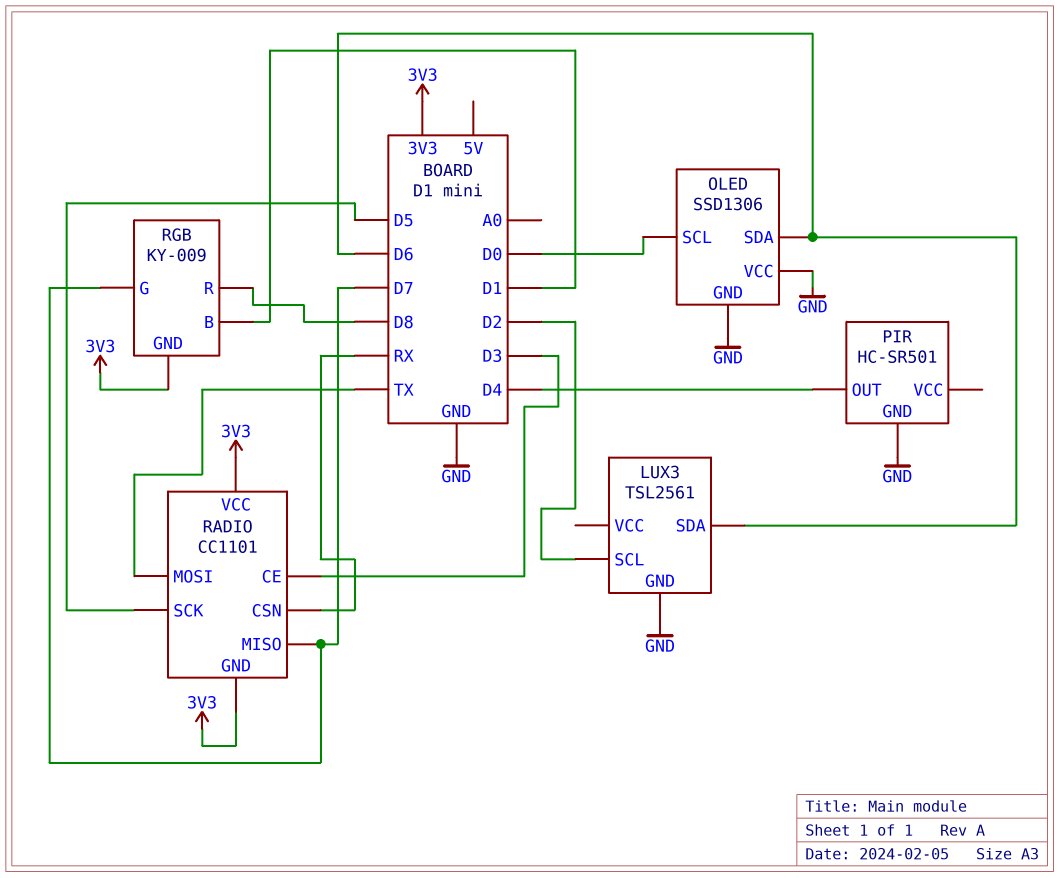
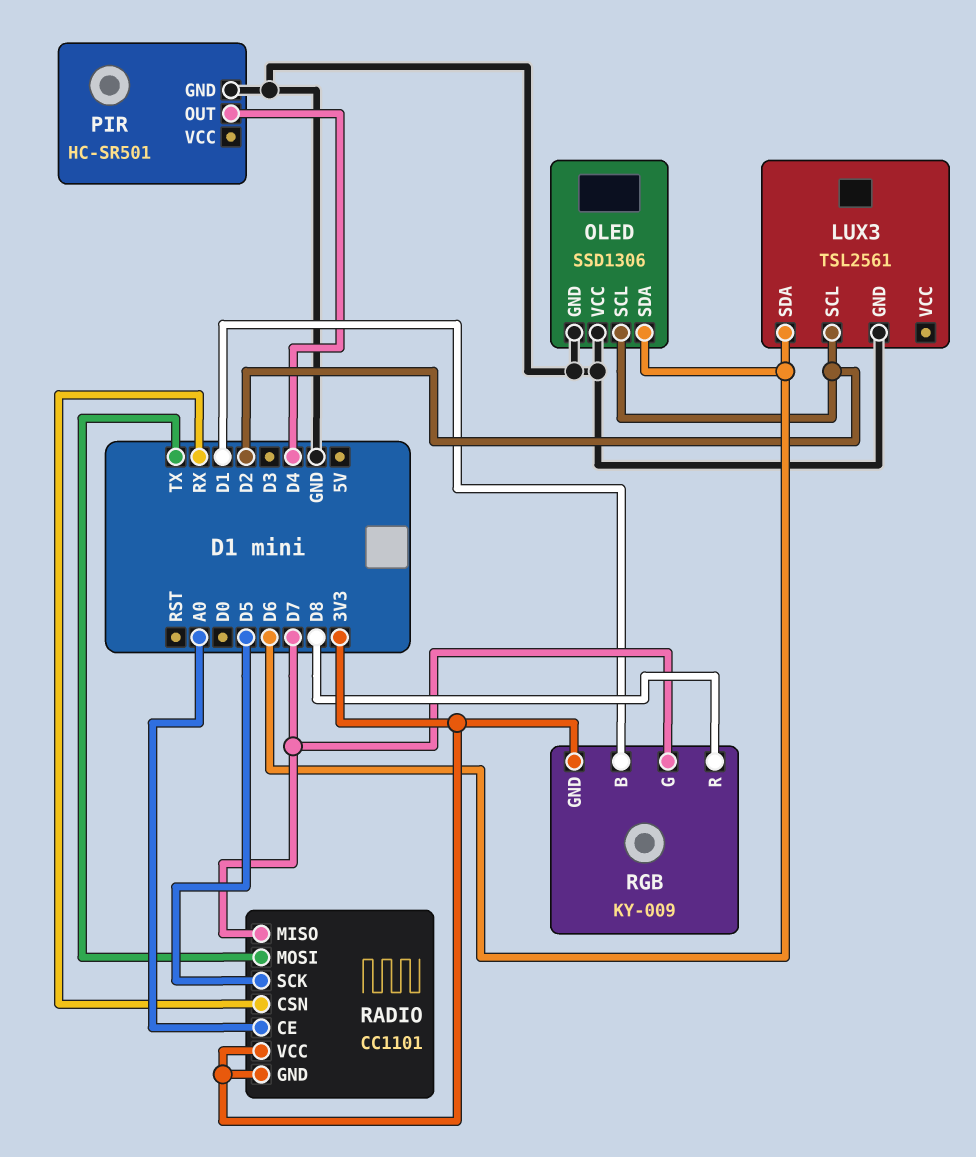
OLED pin SCL: D0 -> D2
RADIO pin CE: D3 -> A0

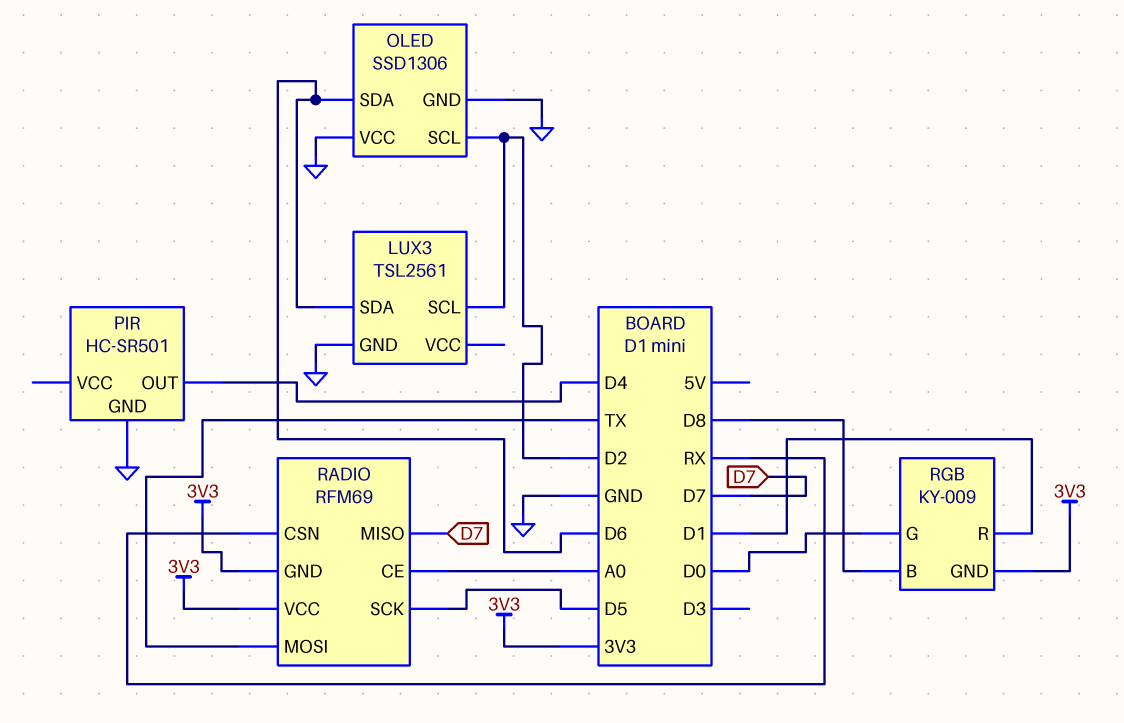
RADIO: CC1101 -> RFM69
RGB pin B: D1 -> D8
RGB pin G: D7 -> D0
RGB pin R: D8 -> D1

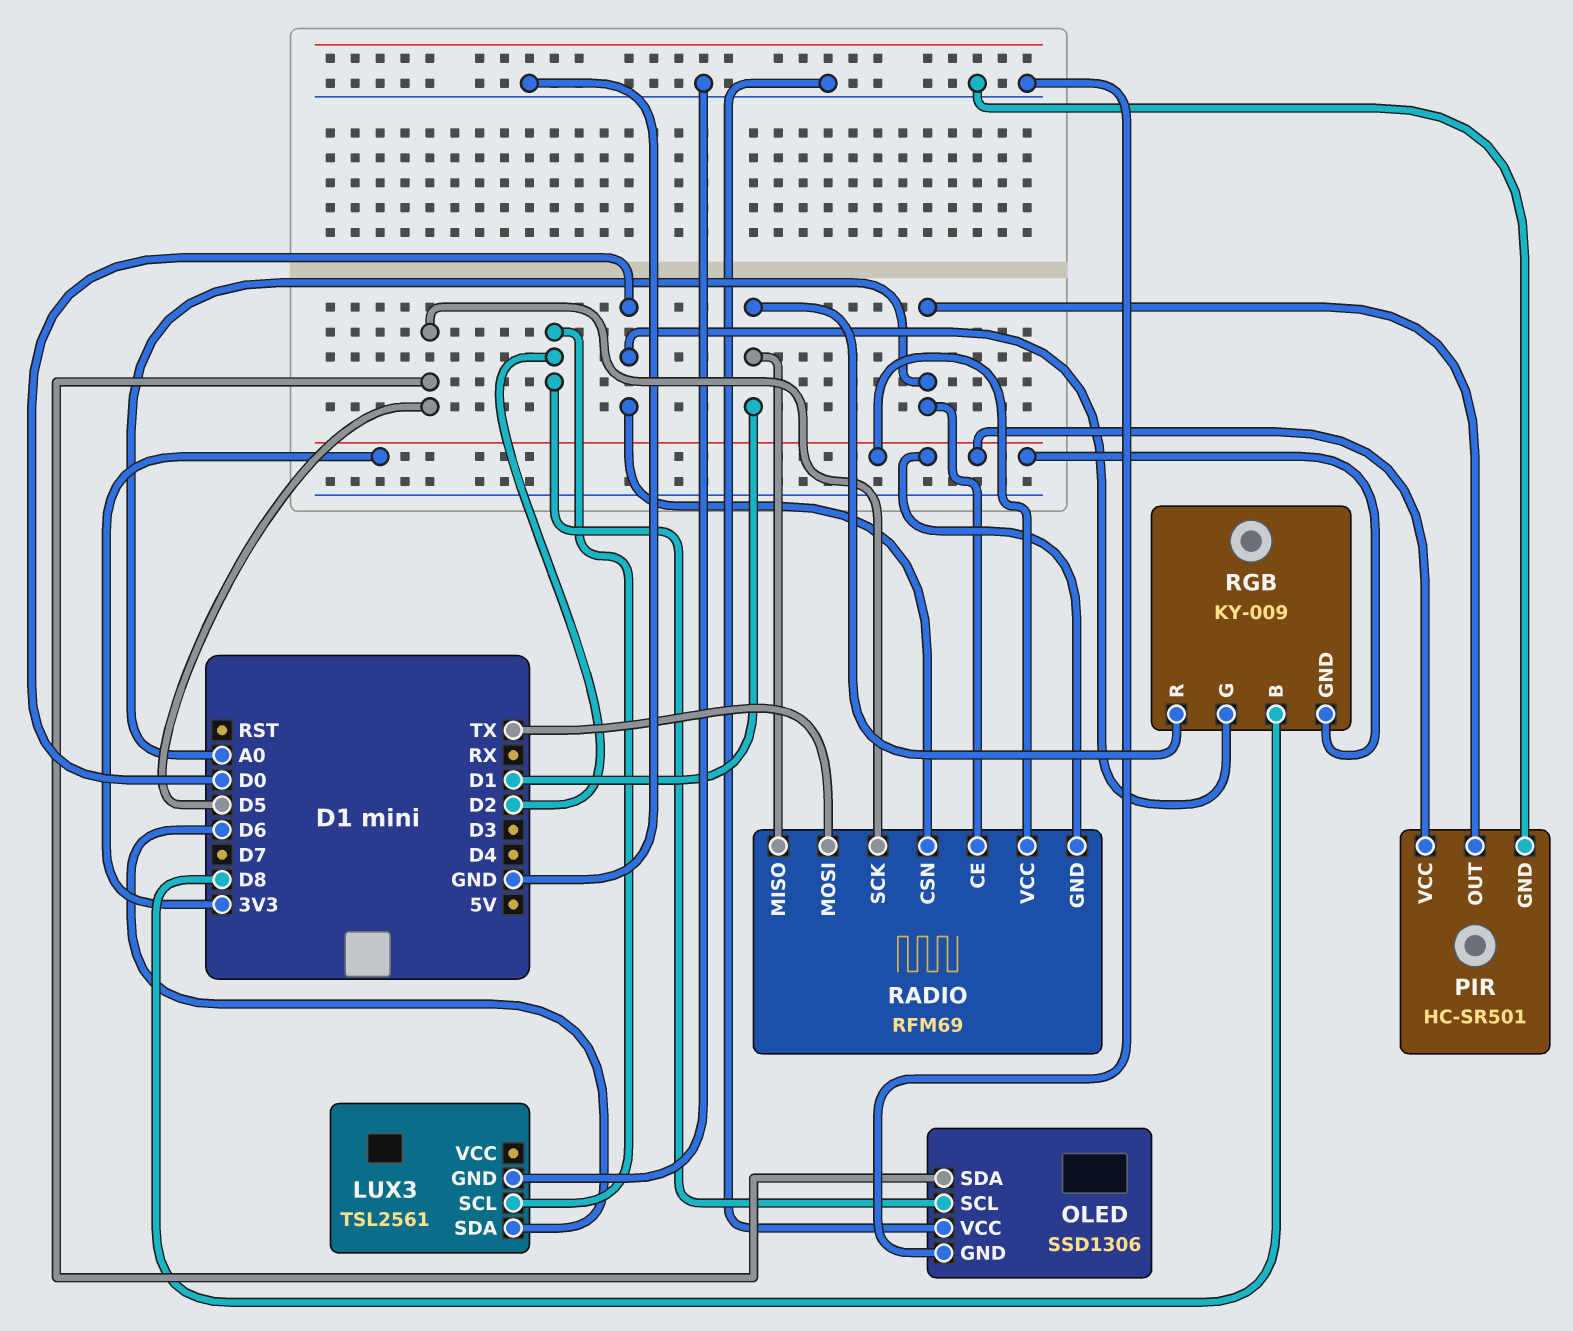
OLED pin SDA: D6 -> D5
PIR pin OUT: D4 -> A0
PIR pin VCC: none -> 3V3
RADIO pin CSN: RX -> D0
RADIO pin MISO: D7 -> D1

